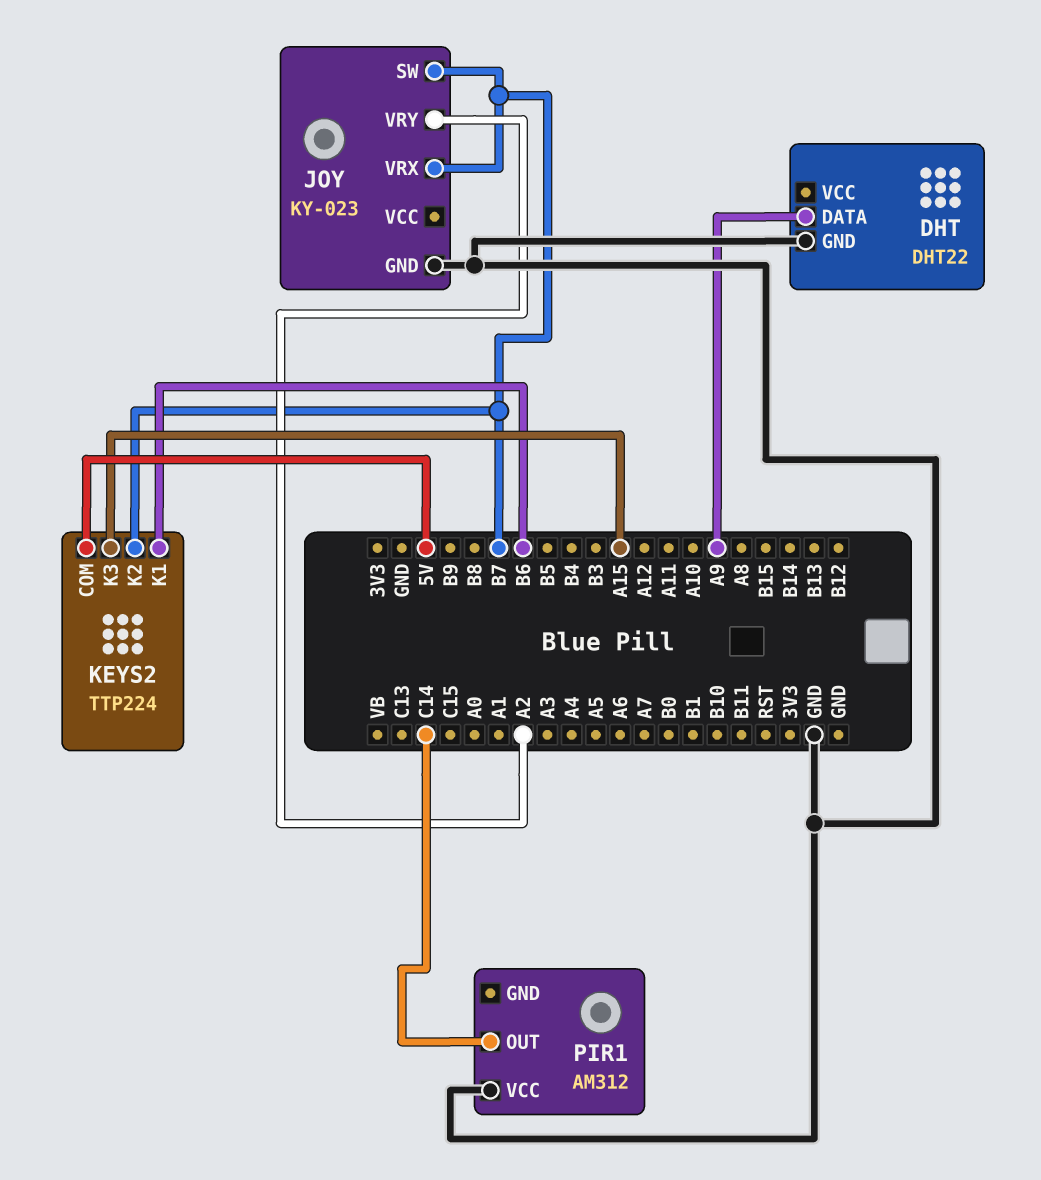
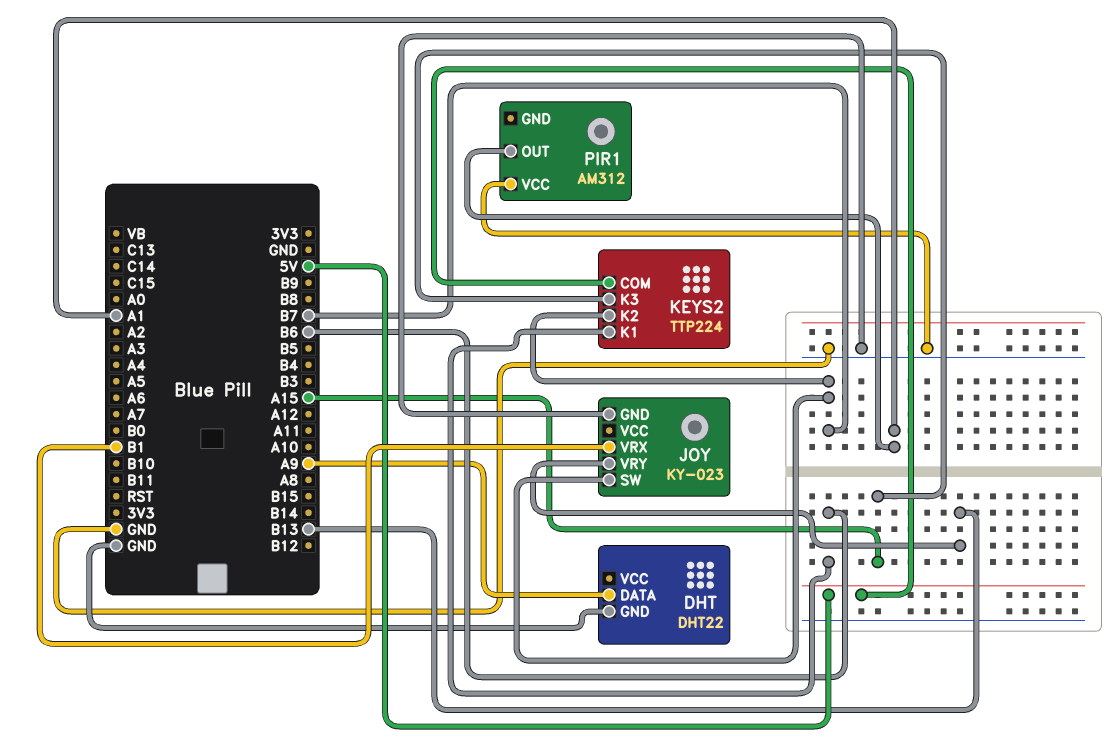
JOY pin VRX: B7 -> B1
JOY pin VRY: A2 -> B13
PIR1 pin OUT: C14 -> A1

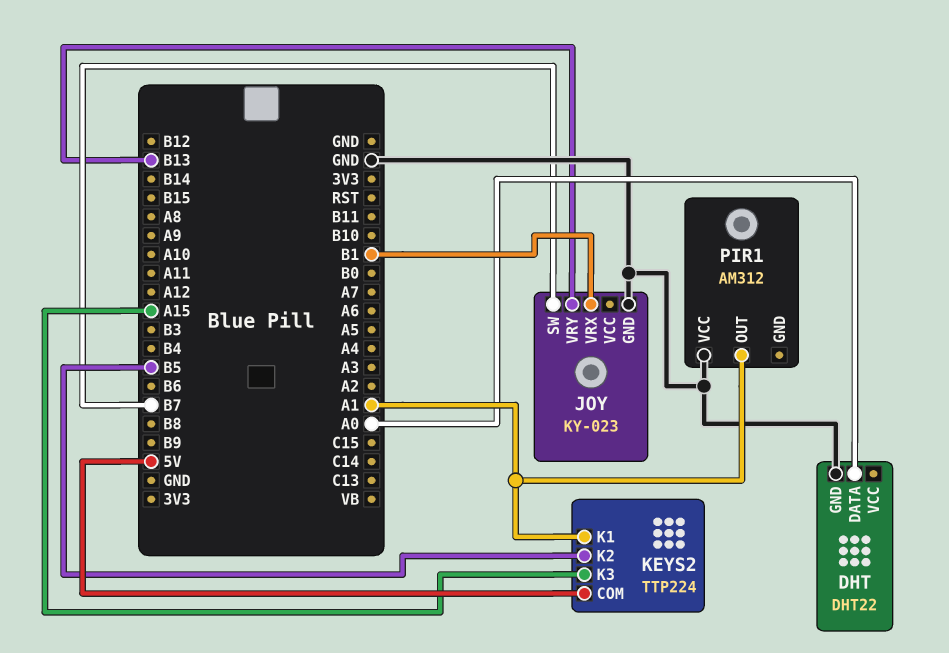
DHT pin DATA: A9 -> A0
KEYS2 pin K1: B6 -> A1
KEYS2 pin K2: B7 -> B5

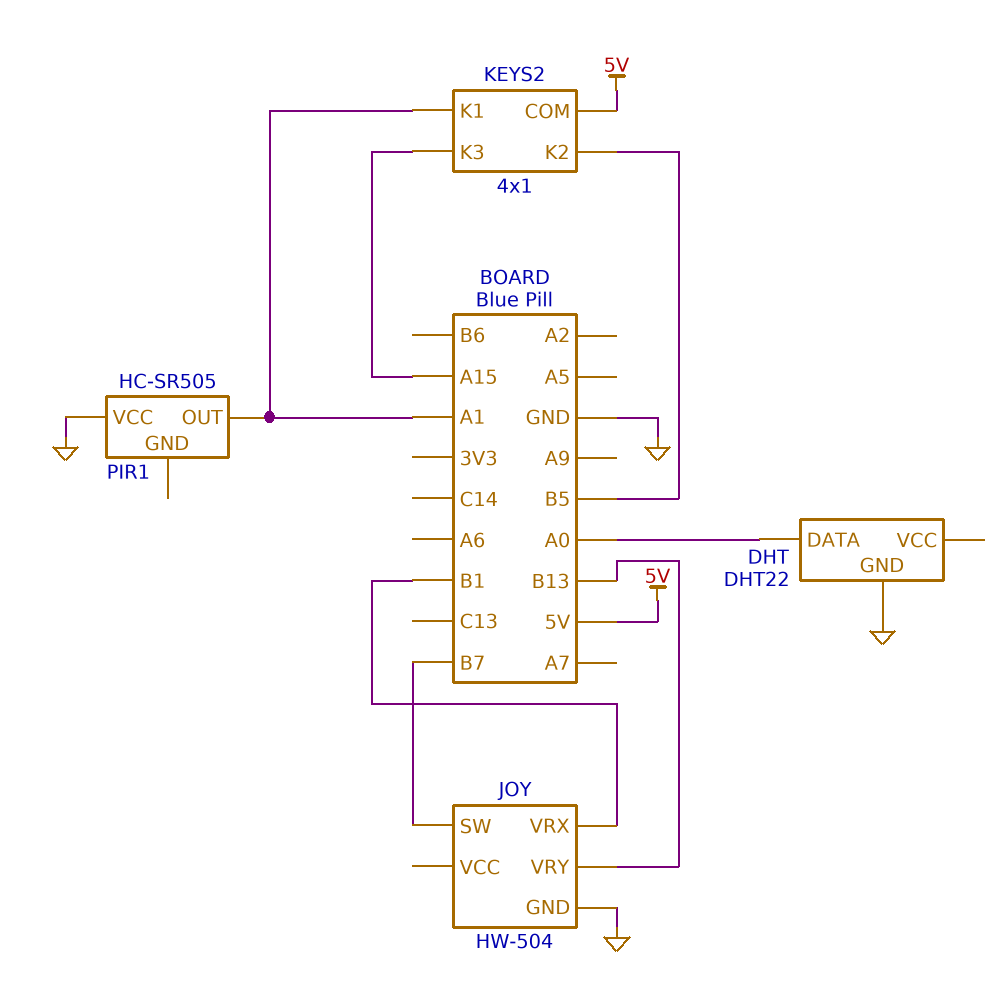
JOY: KY-023 -> HW-504
KEYS2: TTP224 -> 4x1
PIR1: AM312 -> HC-SR505

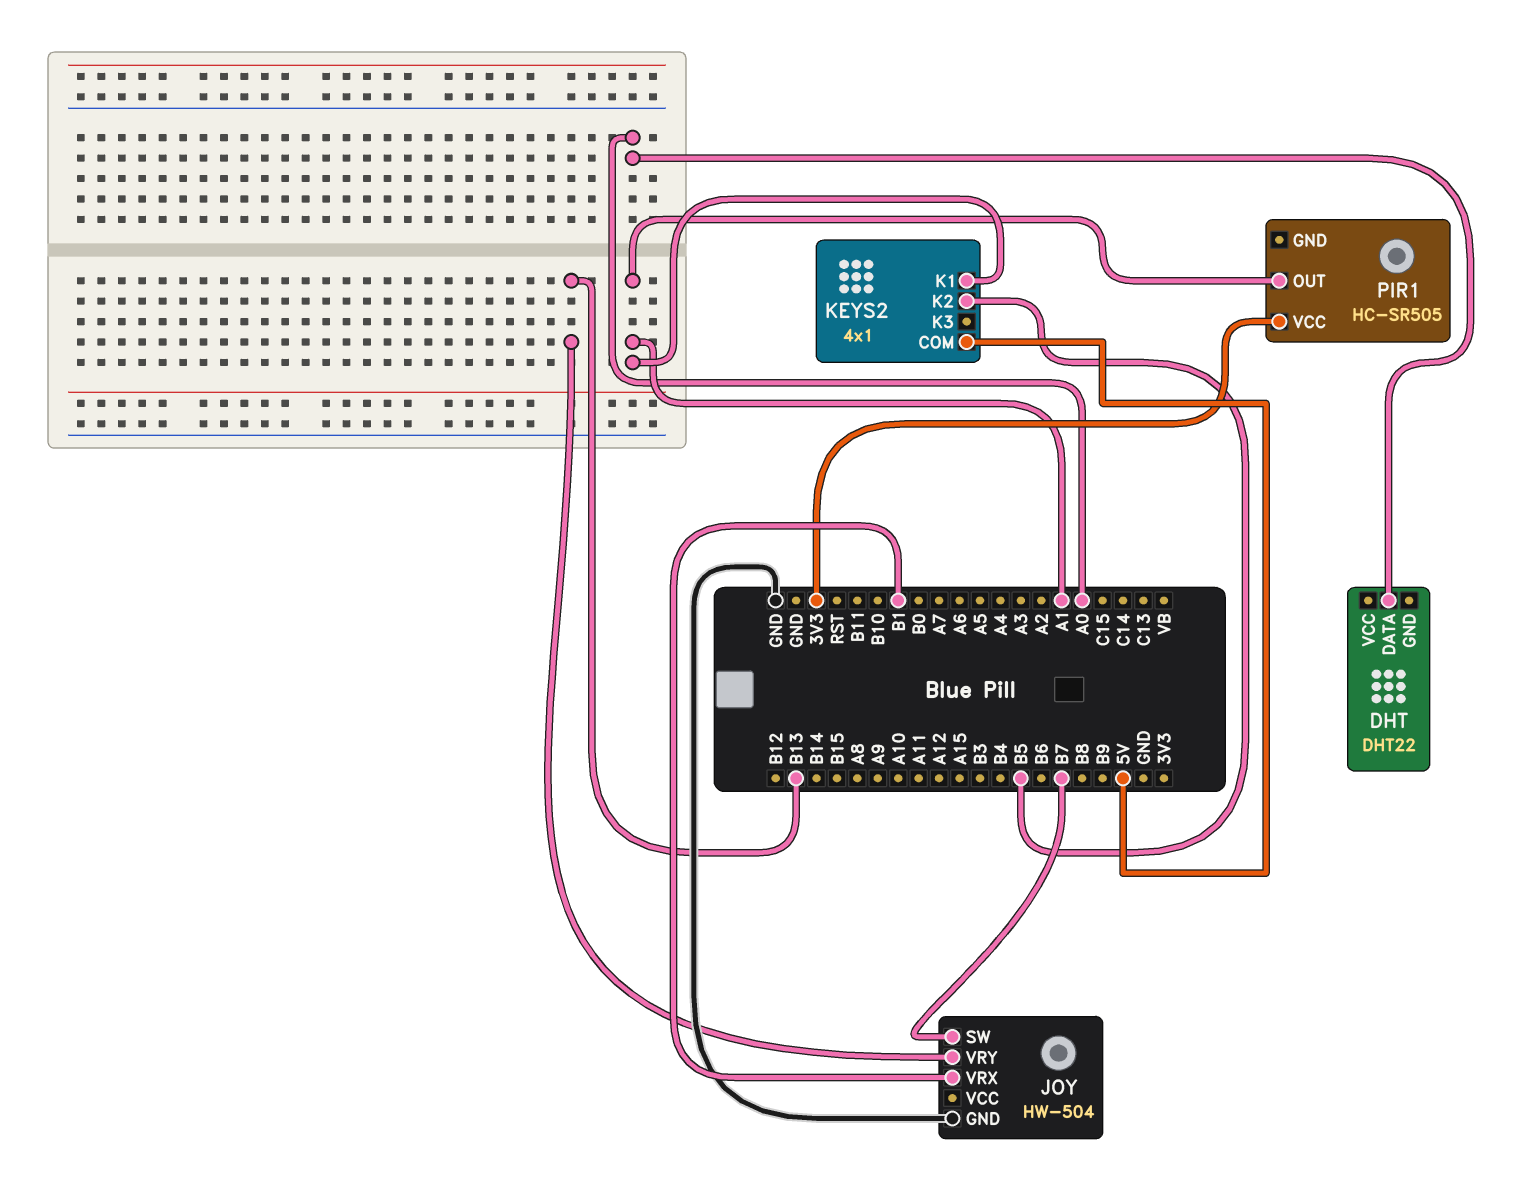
DHT pin GND: GND -> none
KEYS2 pin K3: A15 -> none
PIR1 pin VCC: GND -> 3V3

